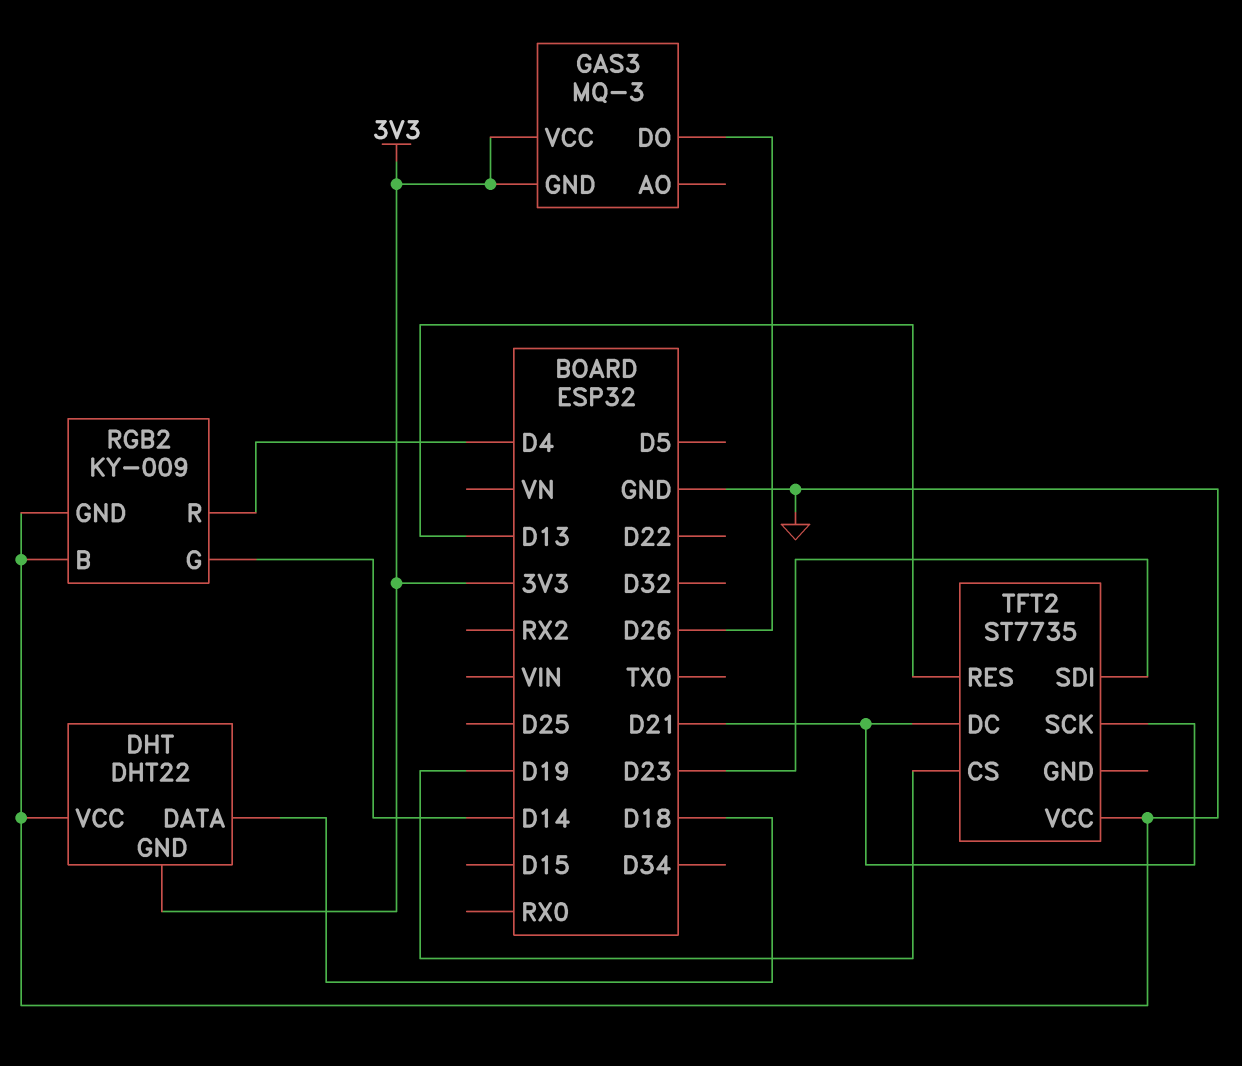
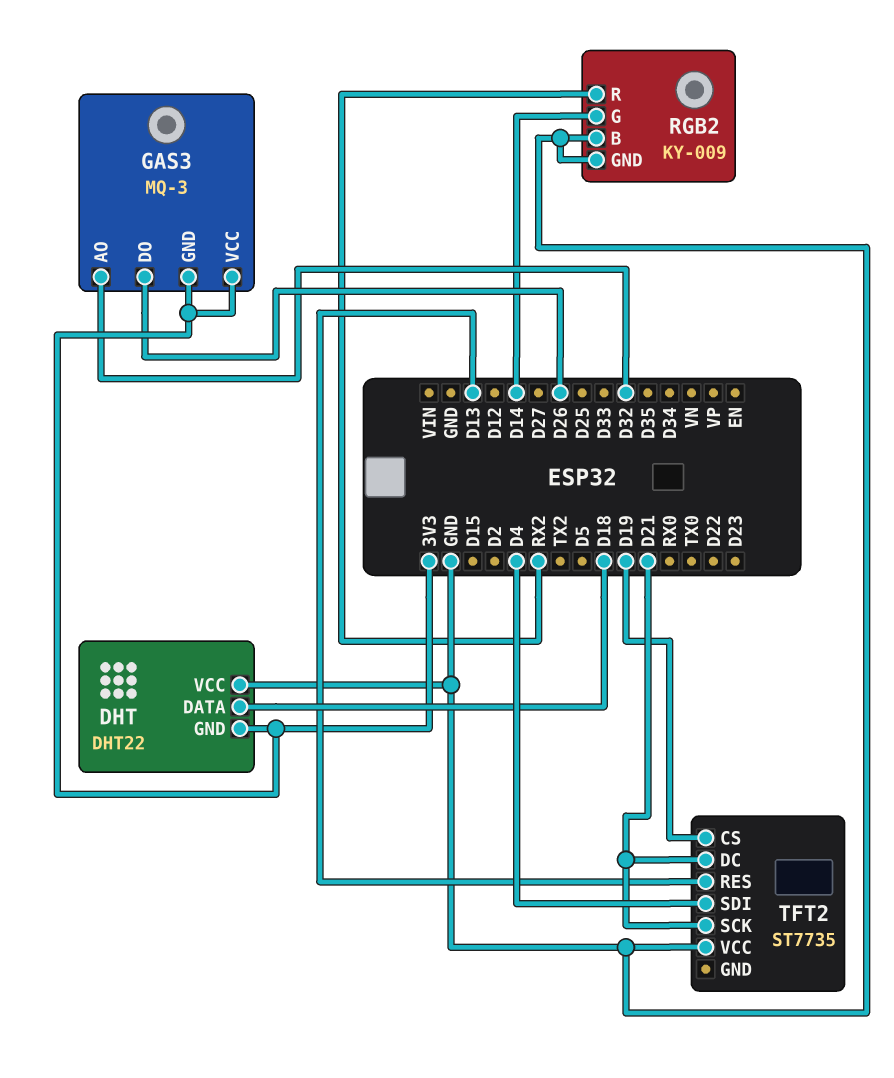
GAS3 pin AO: none -> D32
RGB2 pin R: D4 -> RX2
TFT2 pin SDI: D23 -> D4

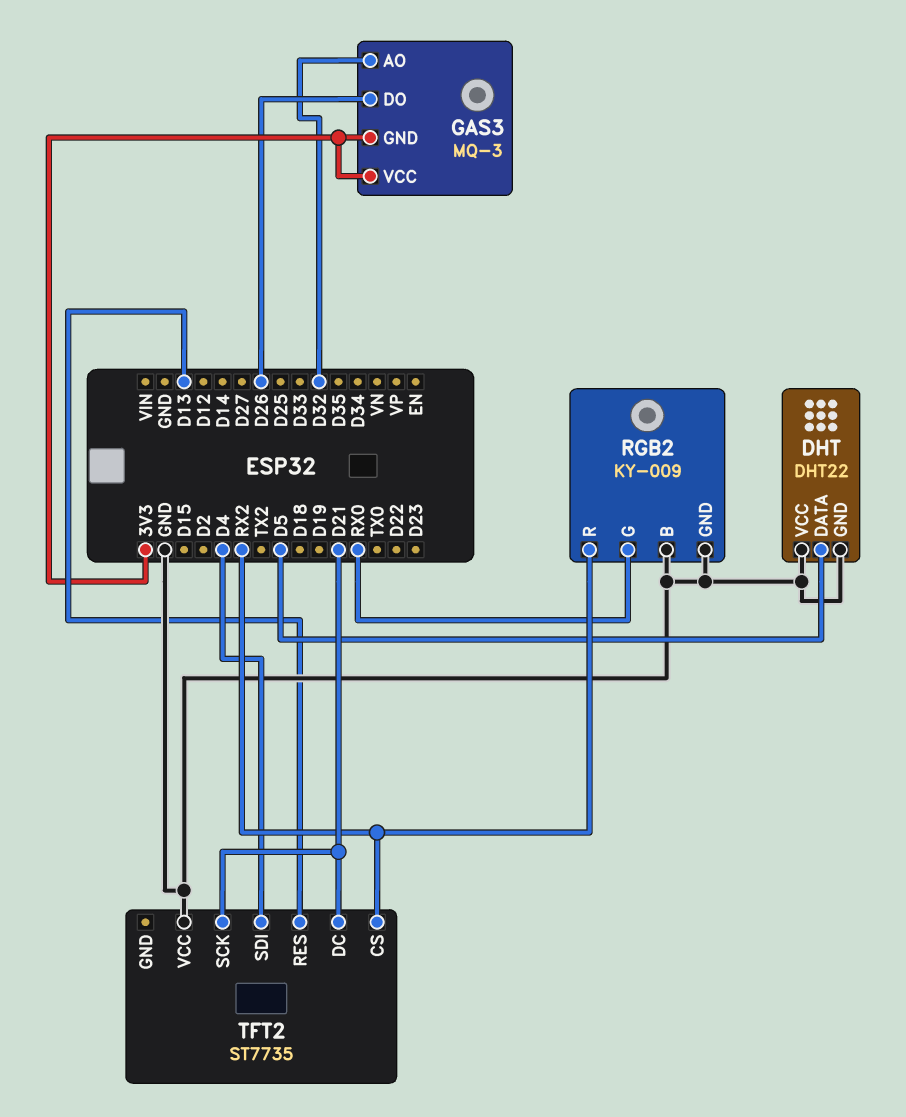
DHT pin DATA: D18 -> D5
DHT pin GND: 3V3 -> GND
RGB2 pin G: D14 -> RX0
TFT2 pin CS: D19 -> RX2

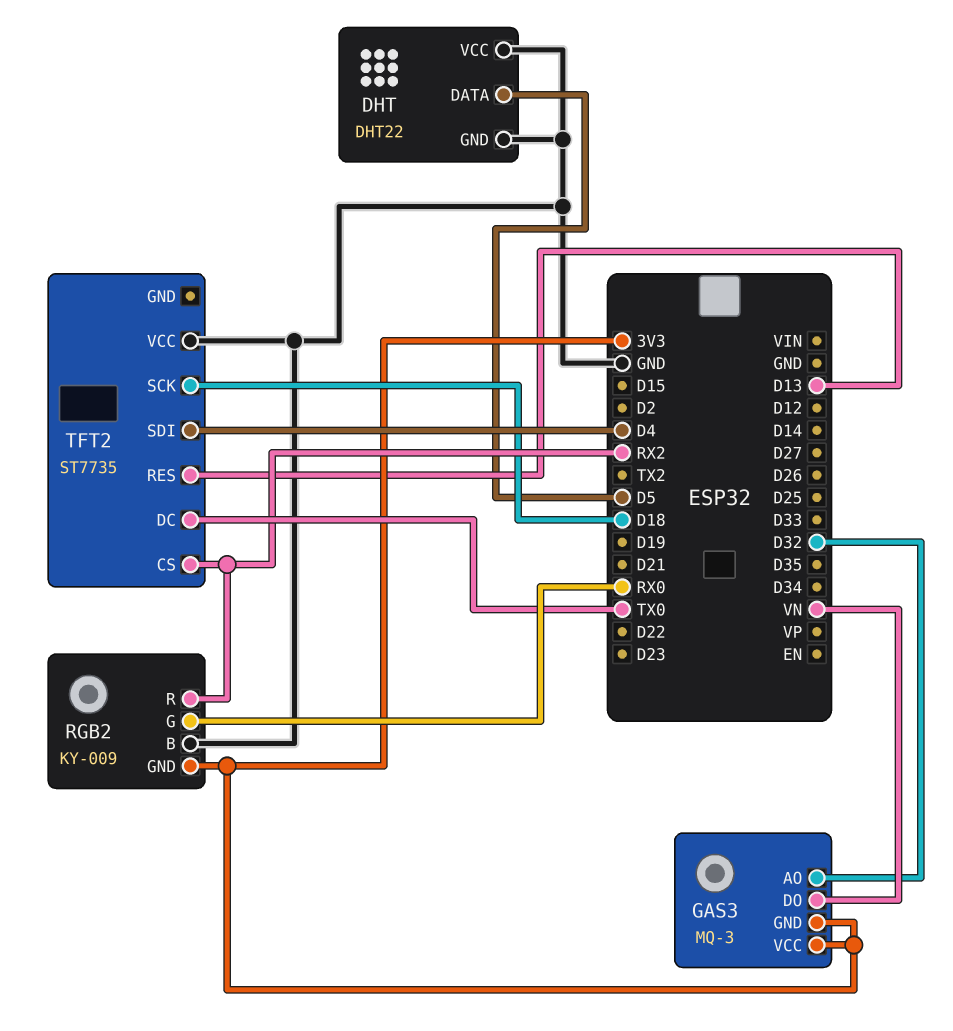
GAS3 pin DO: D26 -> VN
RGB2 pin GND: GND -> 3V3
TFT2 pin DC: D21 -> TX0
TFT2 pin SCK: D21 -> D18

